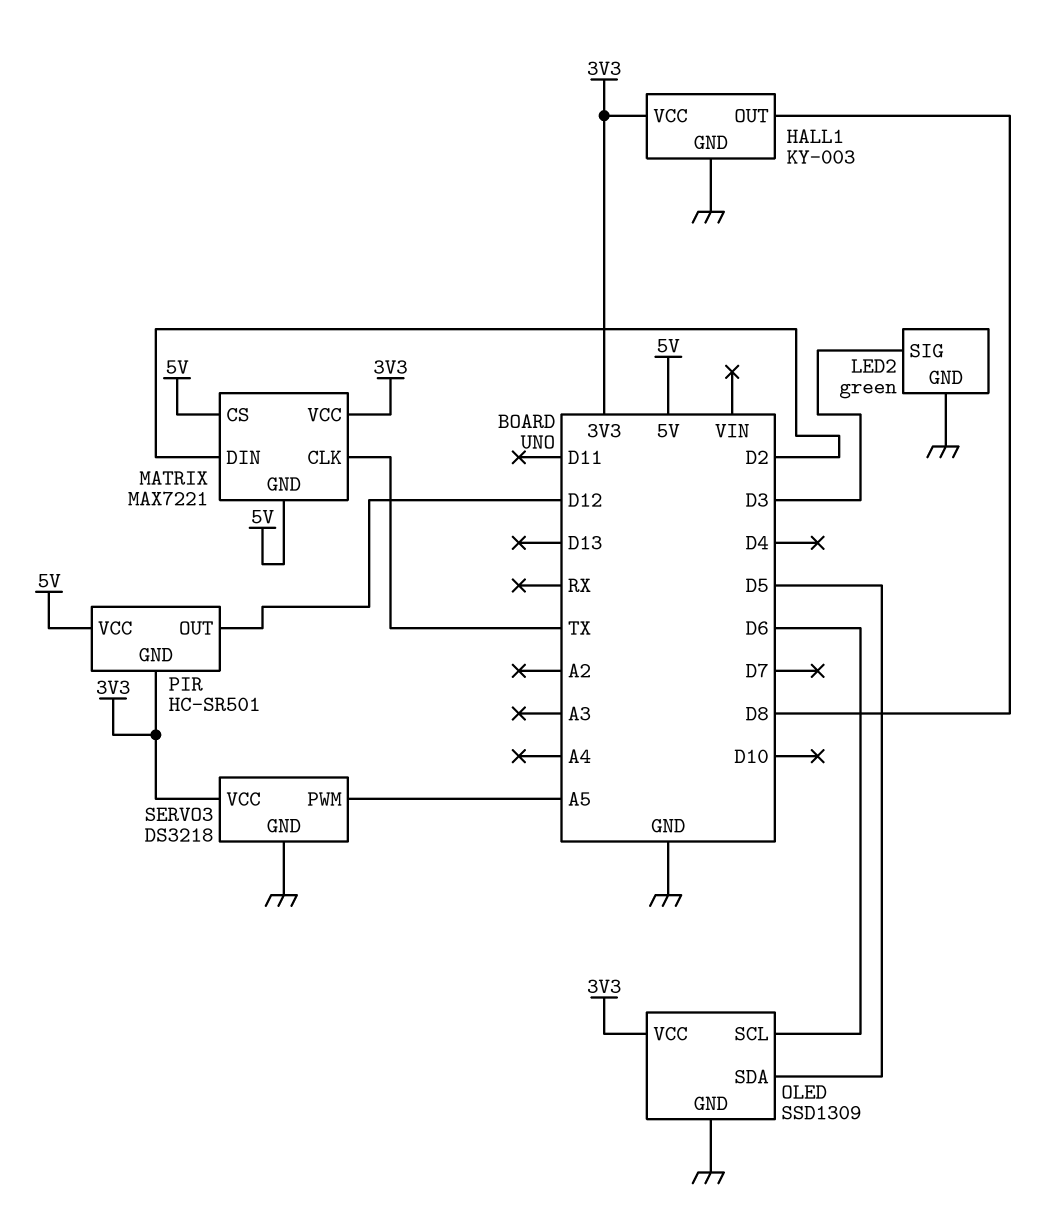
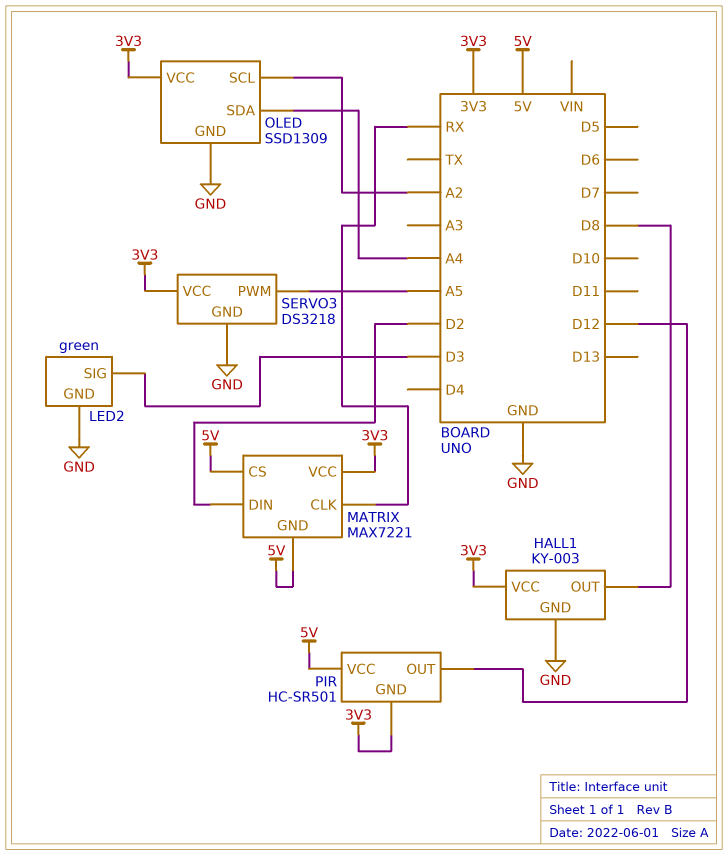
MATRIX pin CLK: TX -> RX
OLED pin SCL: D6 -> A2
OLED pin SDA: D5 -> A4

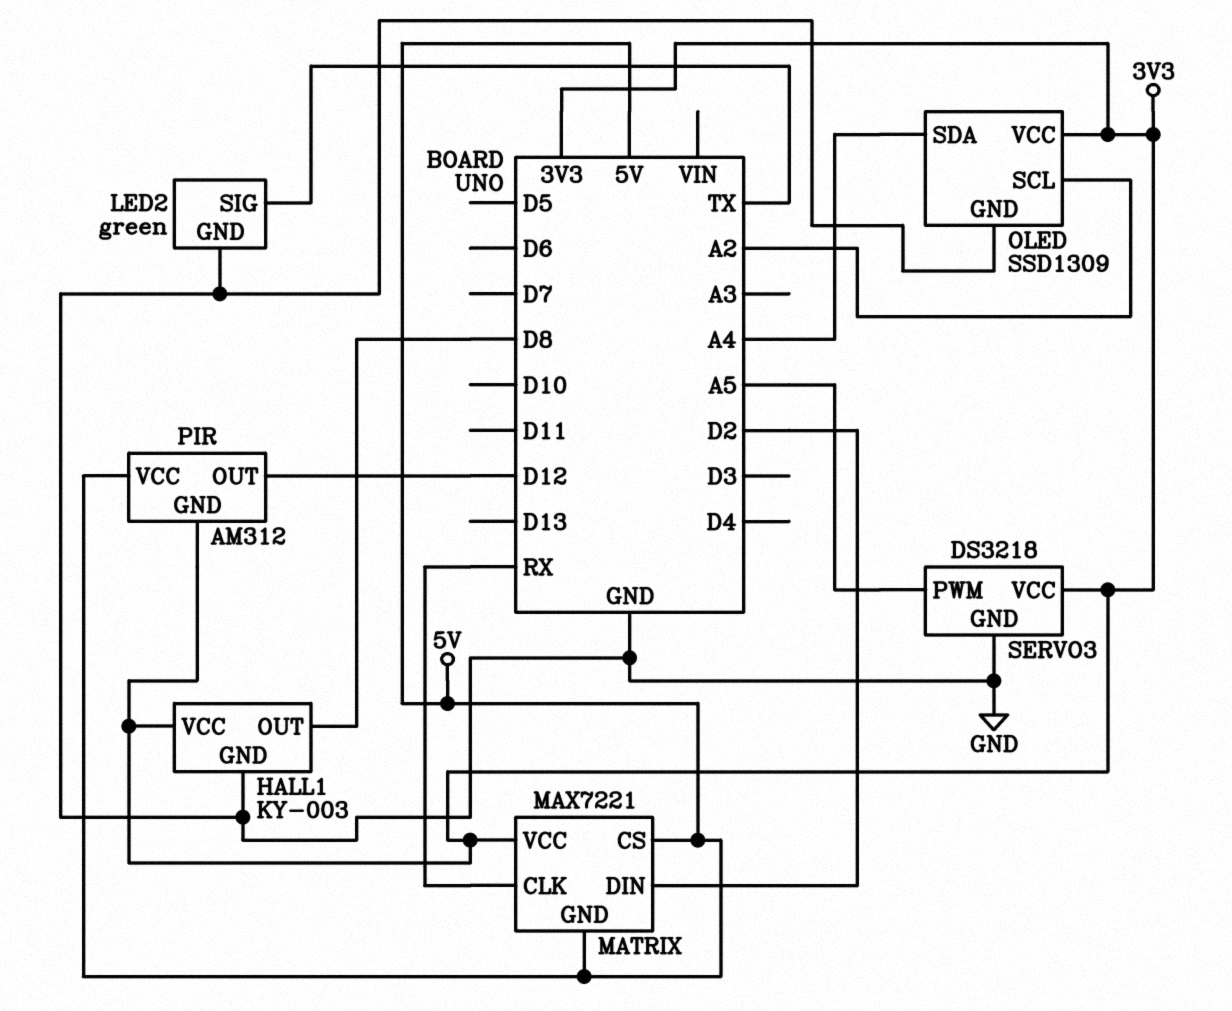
LED2 pin SIG: D3 -> TX
PIR: HC-SR501 -> AM312

